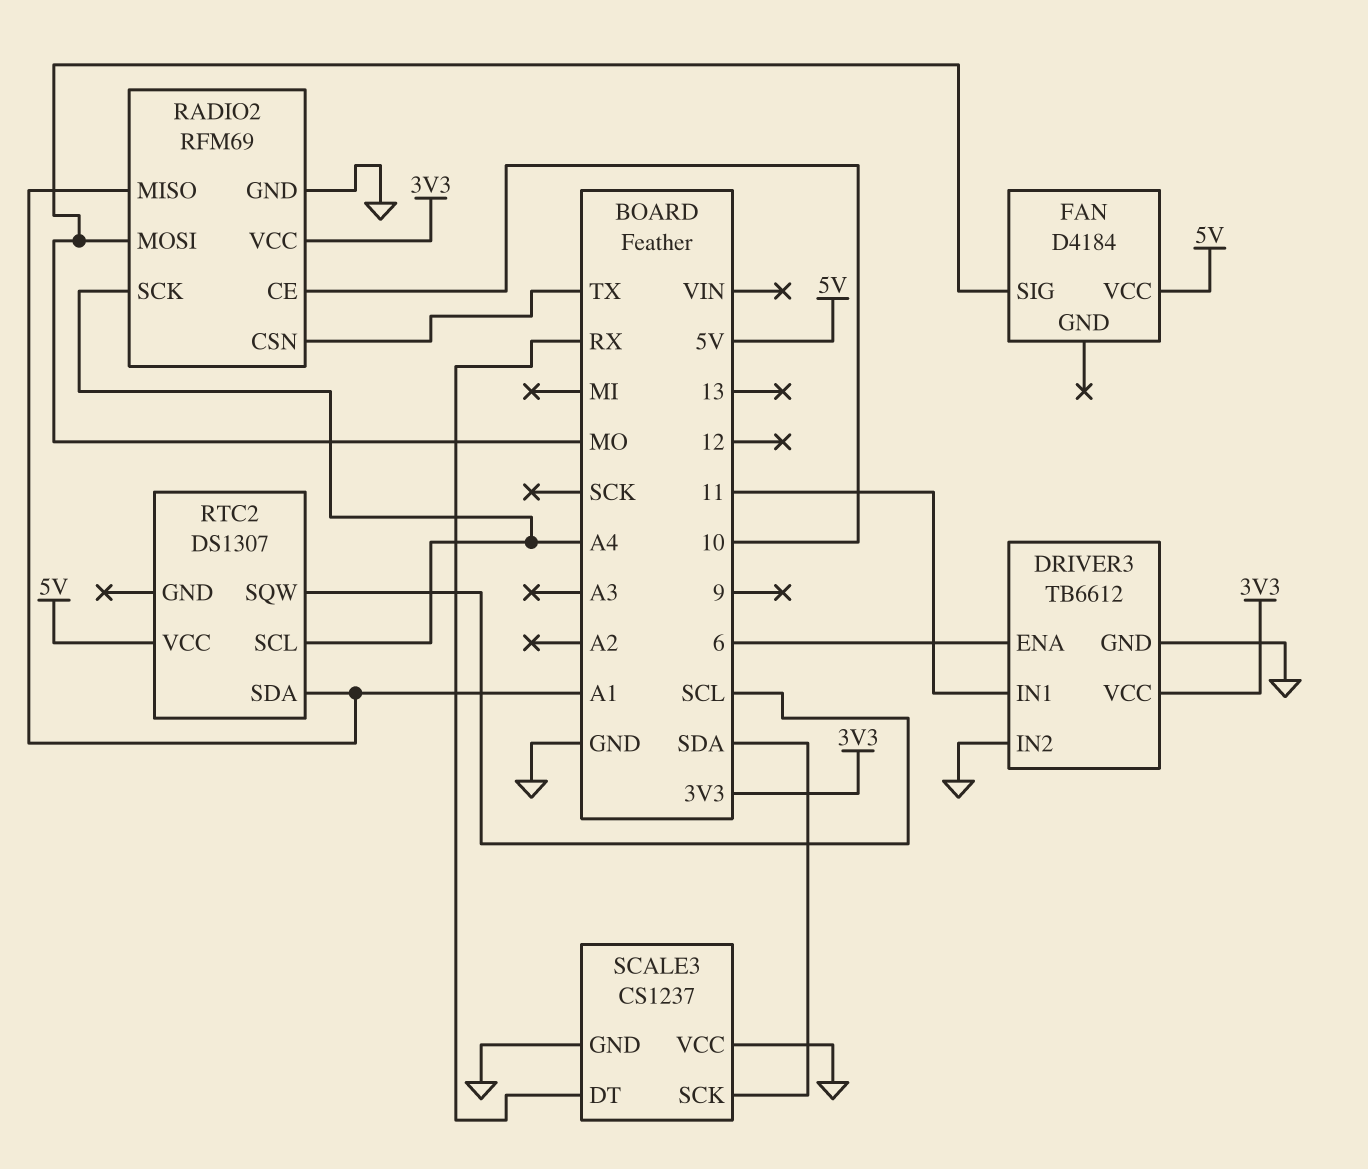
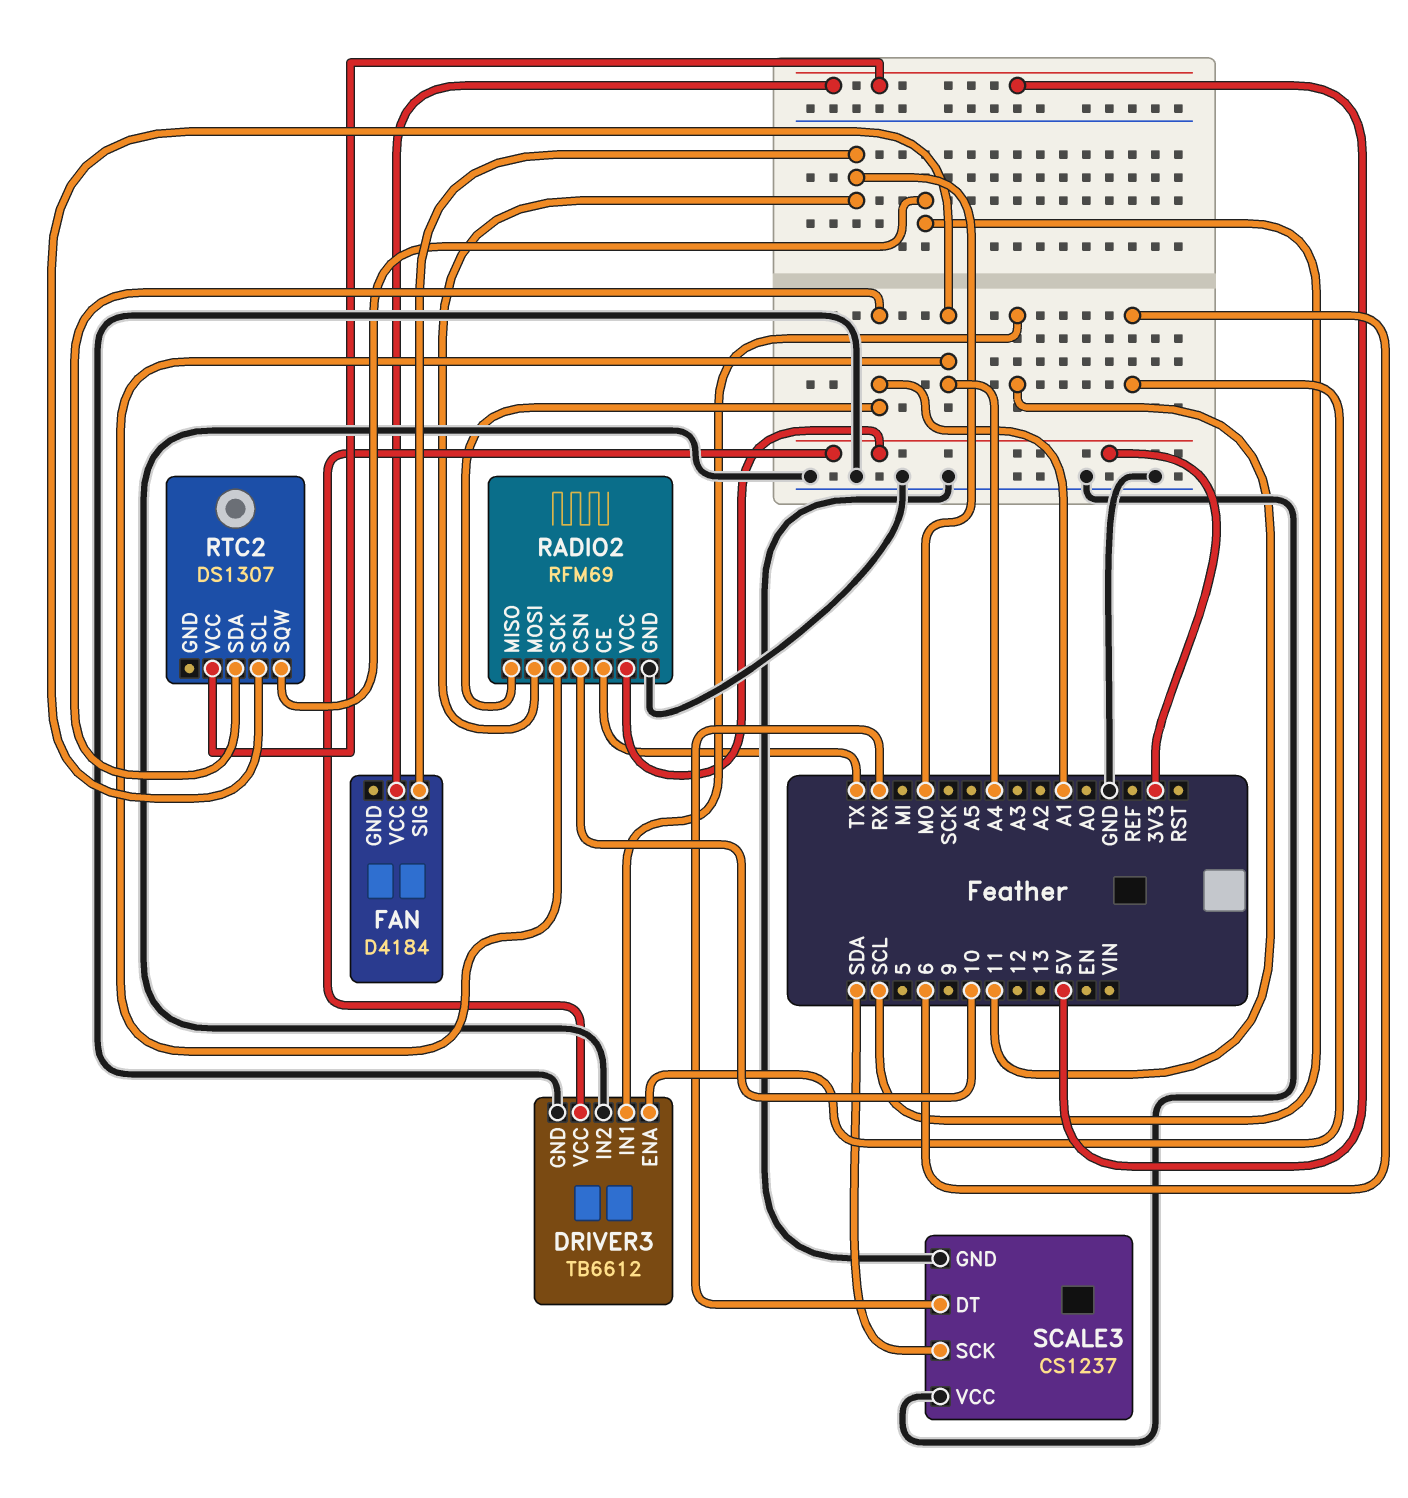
RADIO2 pin CE: 10 -> TX
RADIO2 pin CSN: TX -> 10

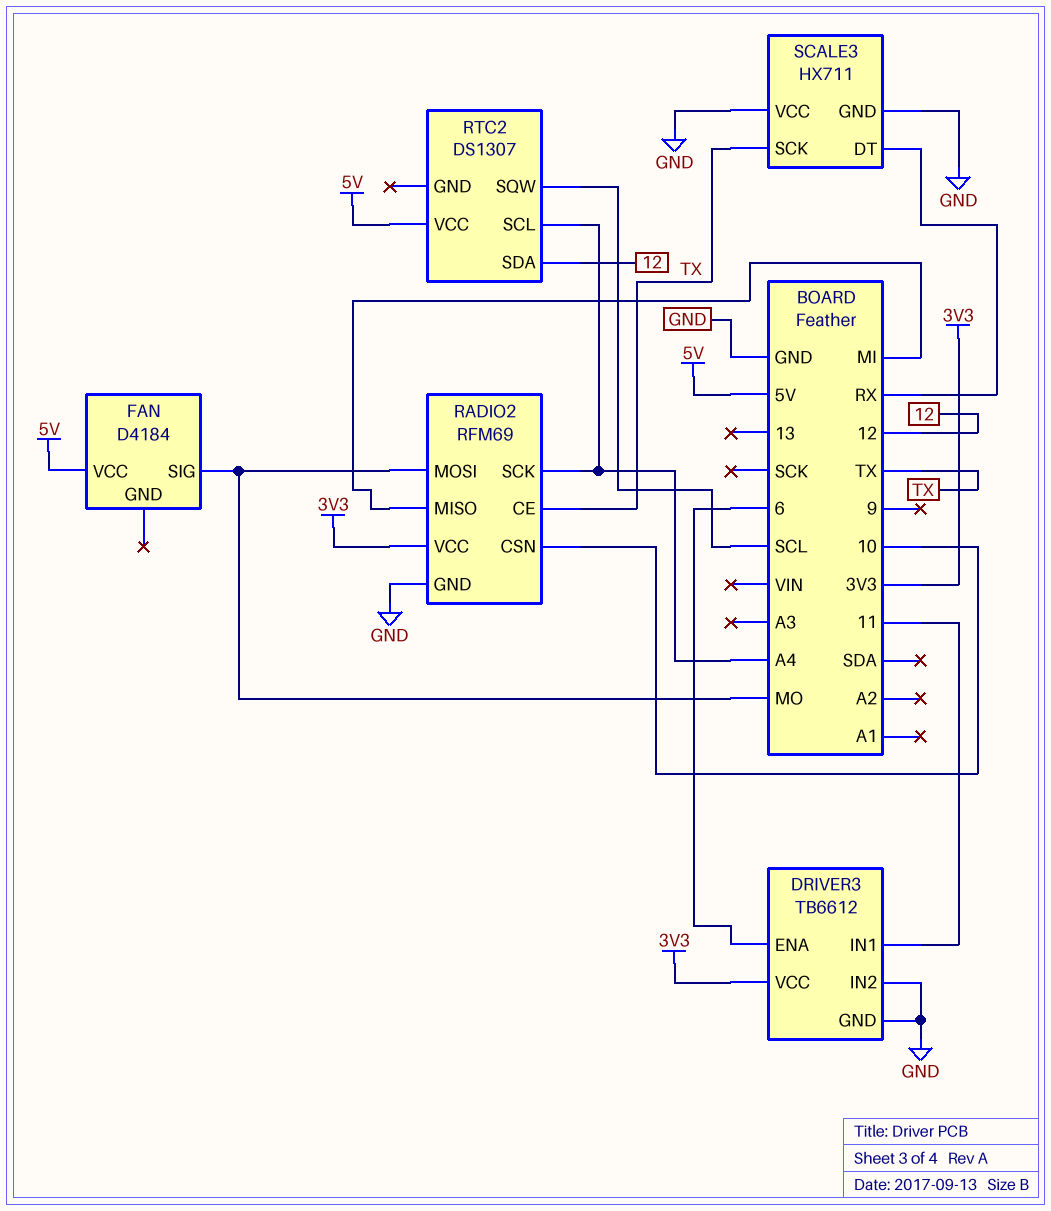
RADIO2 pin MISO: A1 -> MI
RTC2 pin SDA: A1 -> 12
SCALE3: CS1237 -> HX711
SCALE3 pin SCK: SDA -> TX

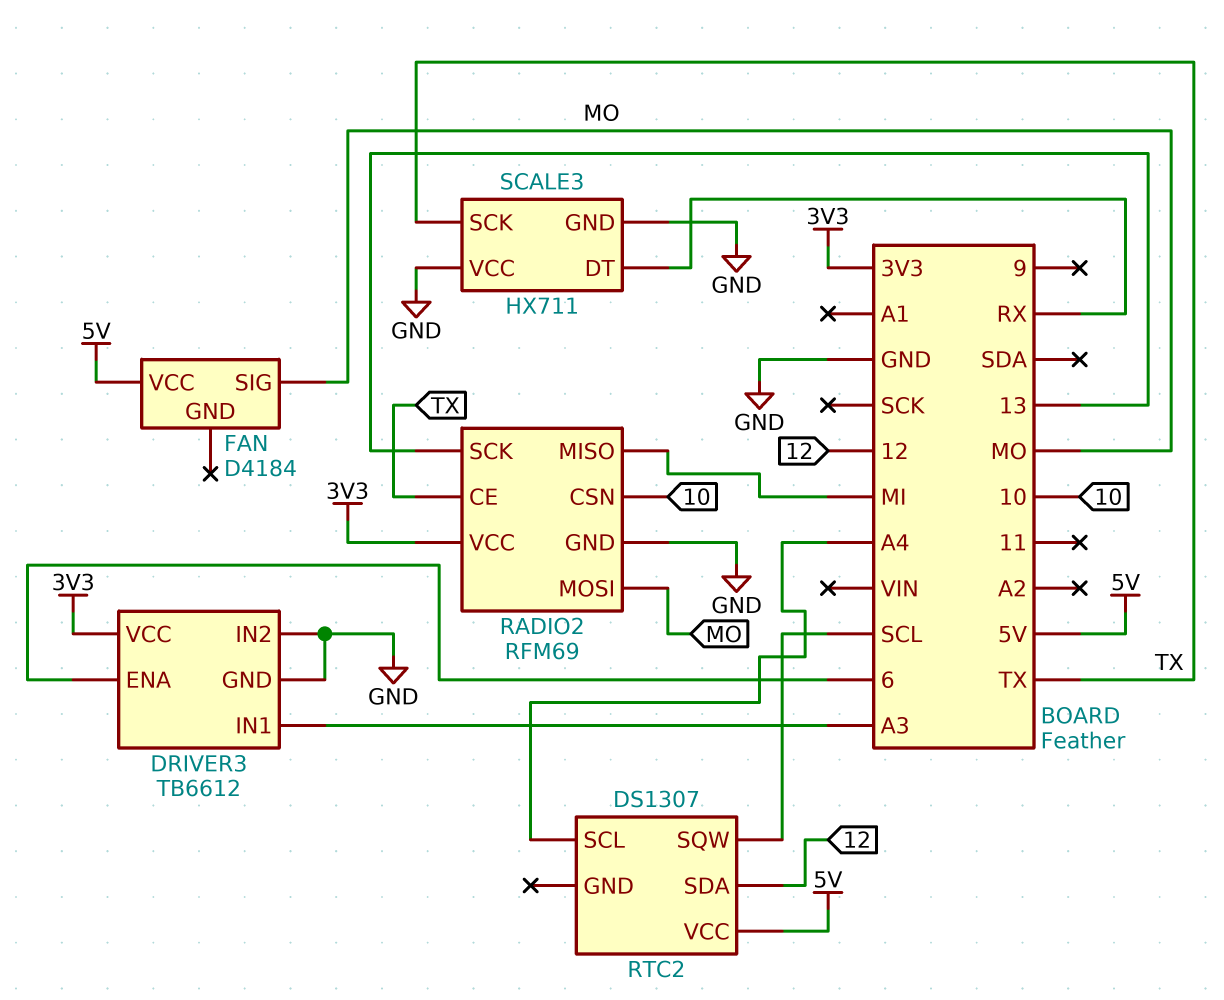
DRIVER3 pin IN1: 11 -> A3
RADIO2 pin SCK: A4 -> 13

